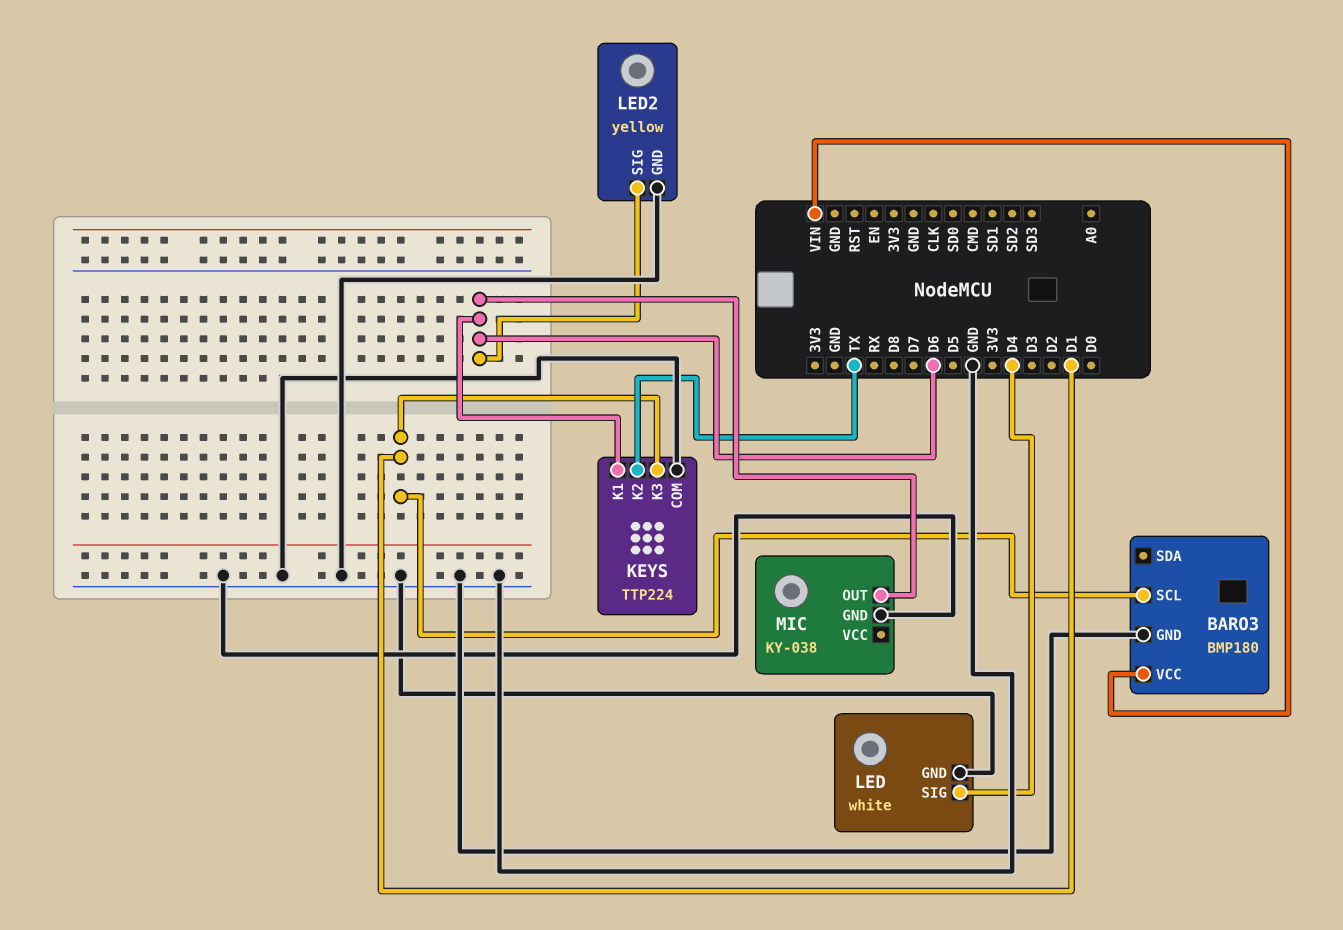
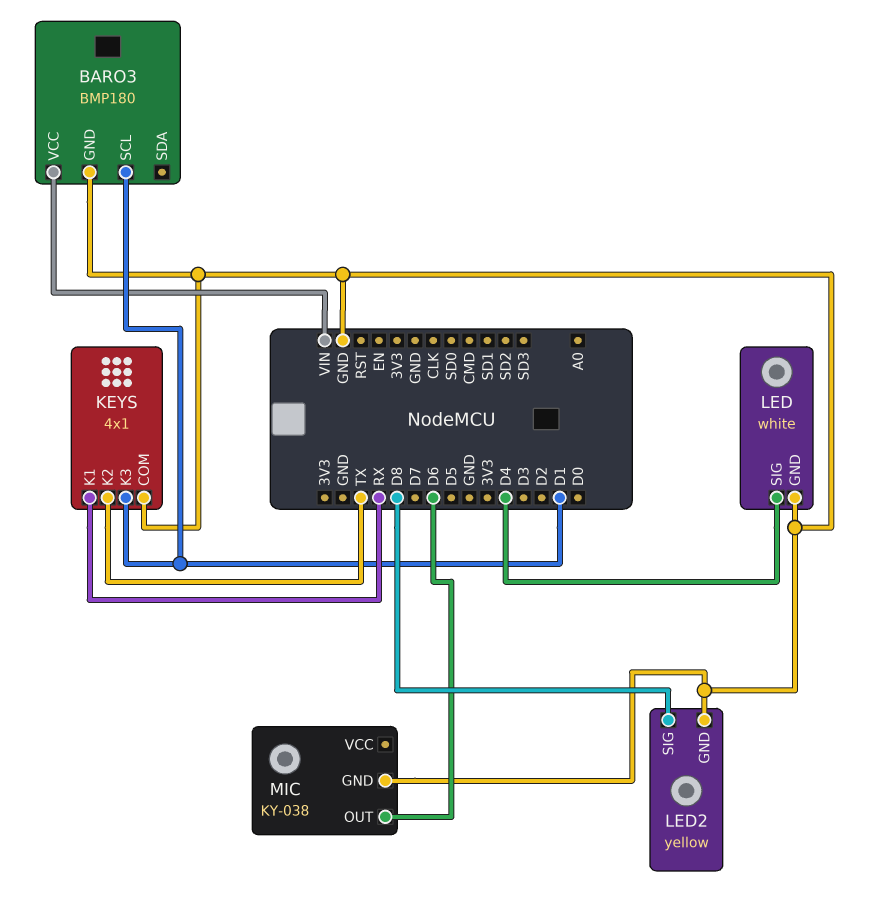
KEYS: TTP224 -> 4x1
KEYS pin K1: D6 -> RX
LED2 pin SIG: D6 -> D8

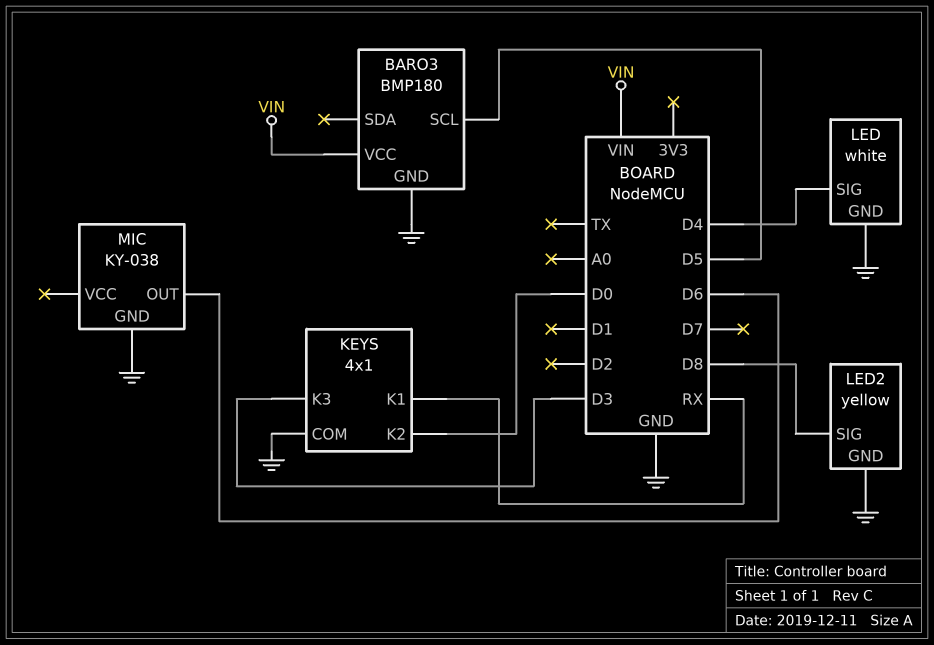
BARO3 pin SCL: D1 -> D5
KEYS pin K2: TX -> D0
KEYS pin K3: D1 -> D3

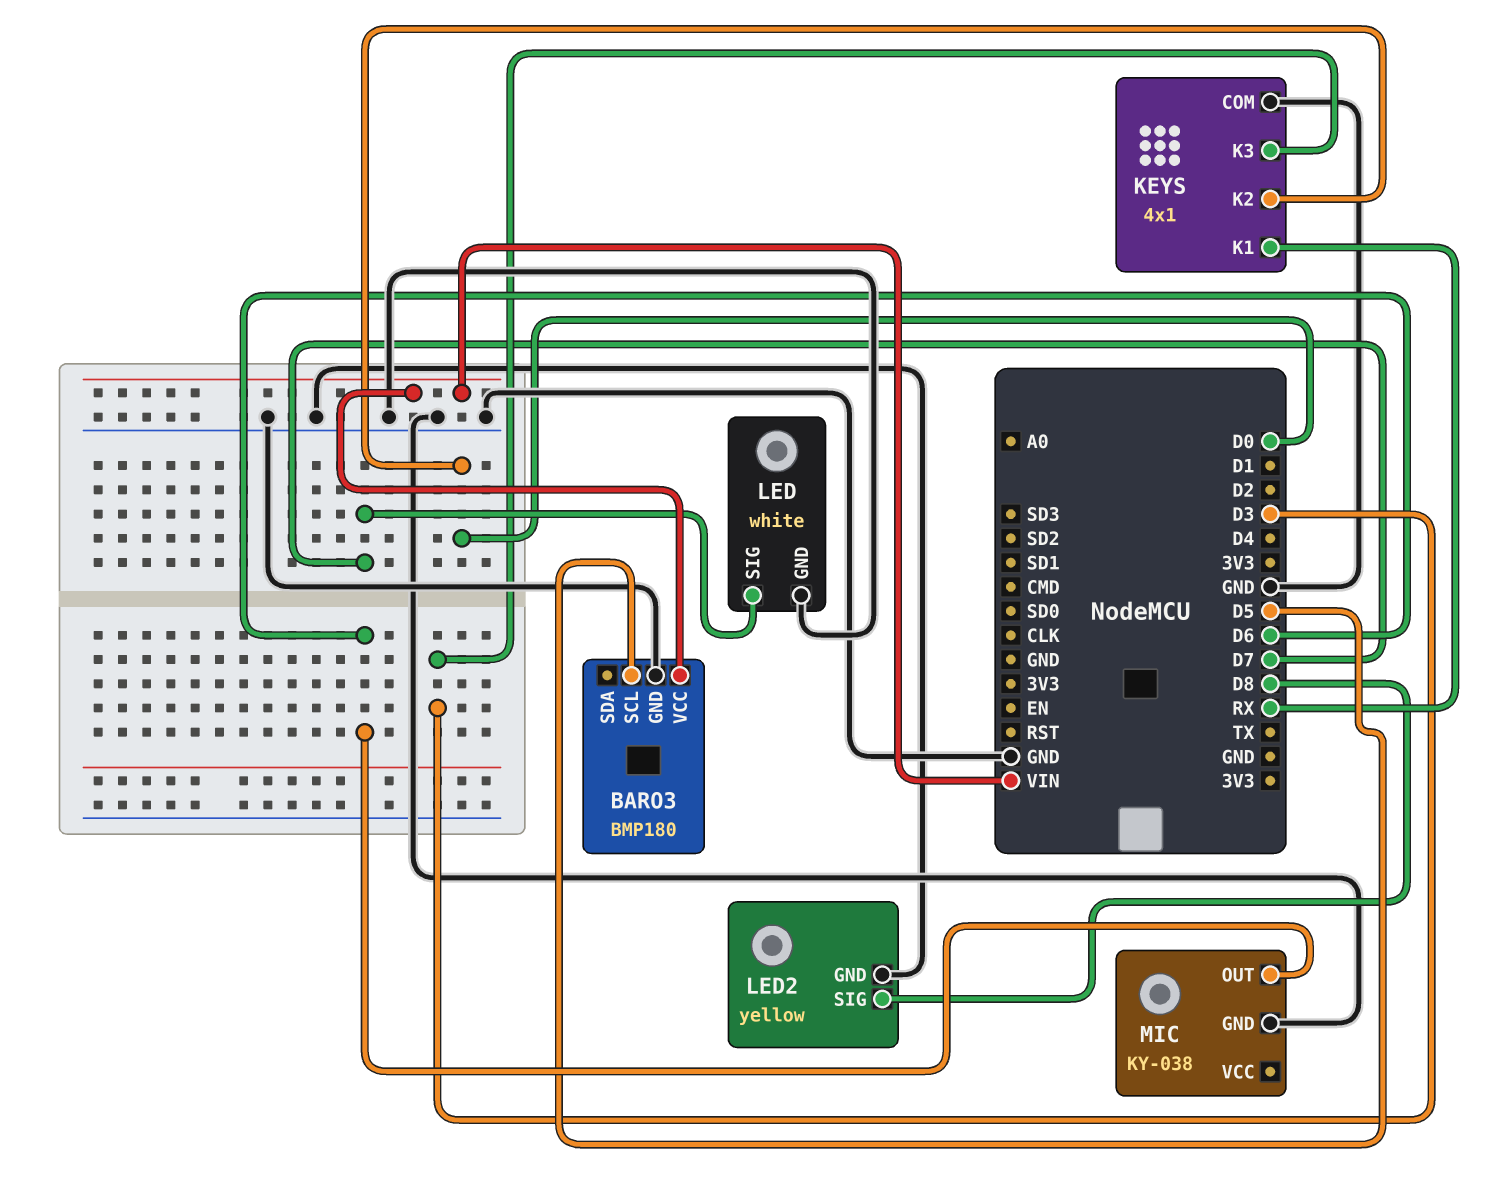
LED pin SIG: D4 -> D7

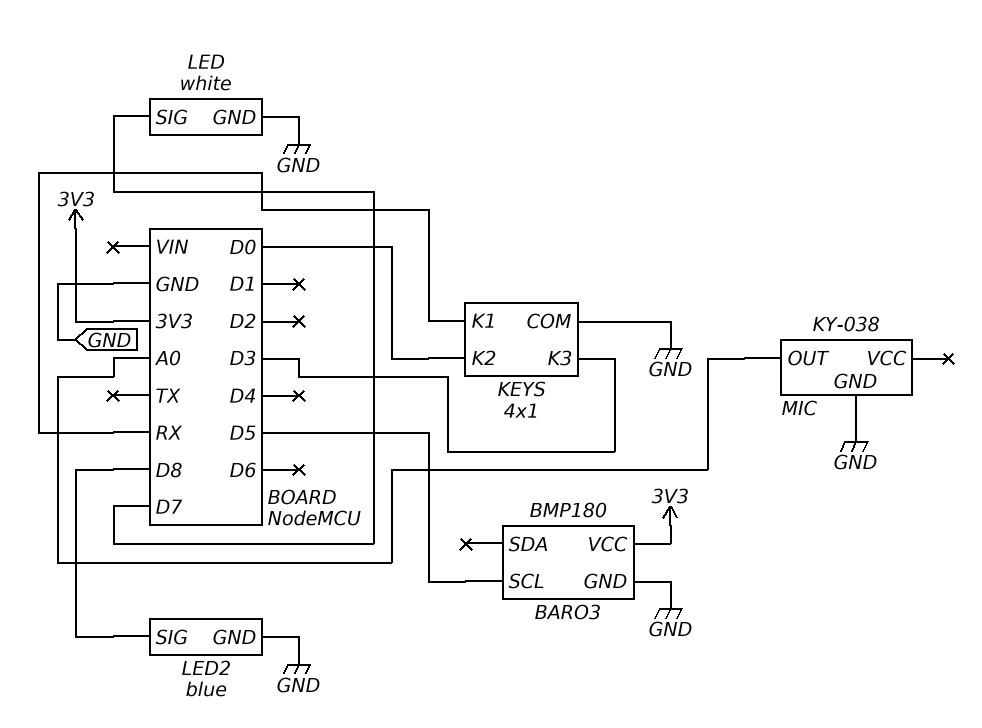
BARO3 pin VCC: VIN -> 3V3
LED2: yellow -> blue
MIC pin OUT: D6 -> A0

